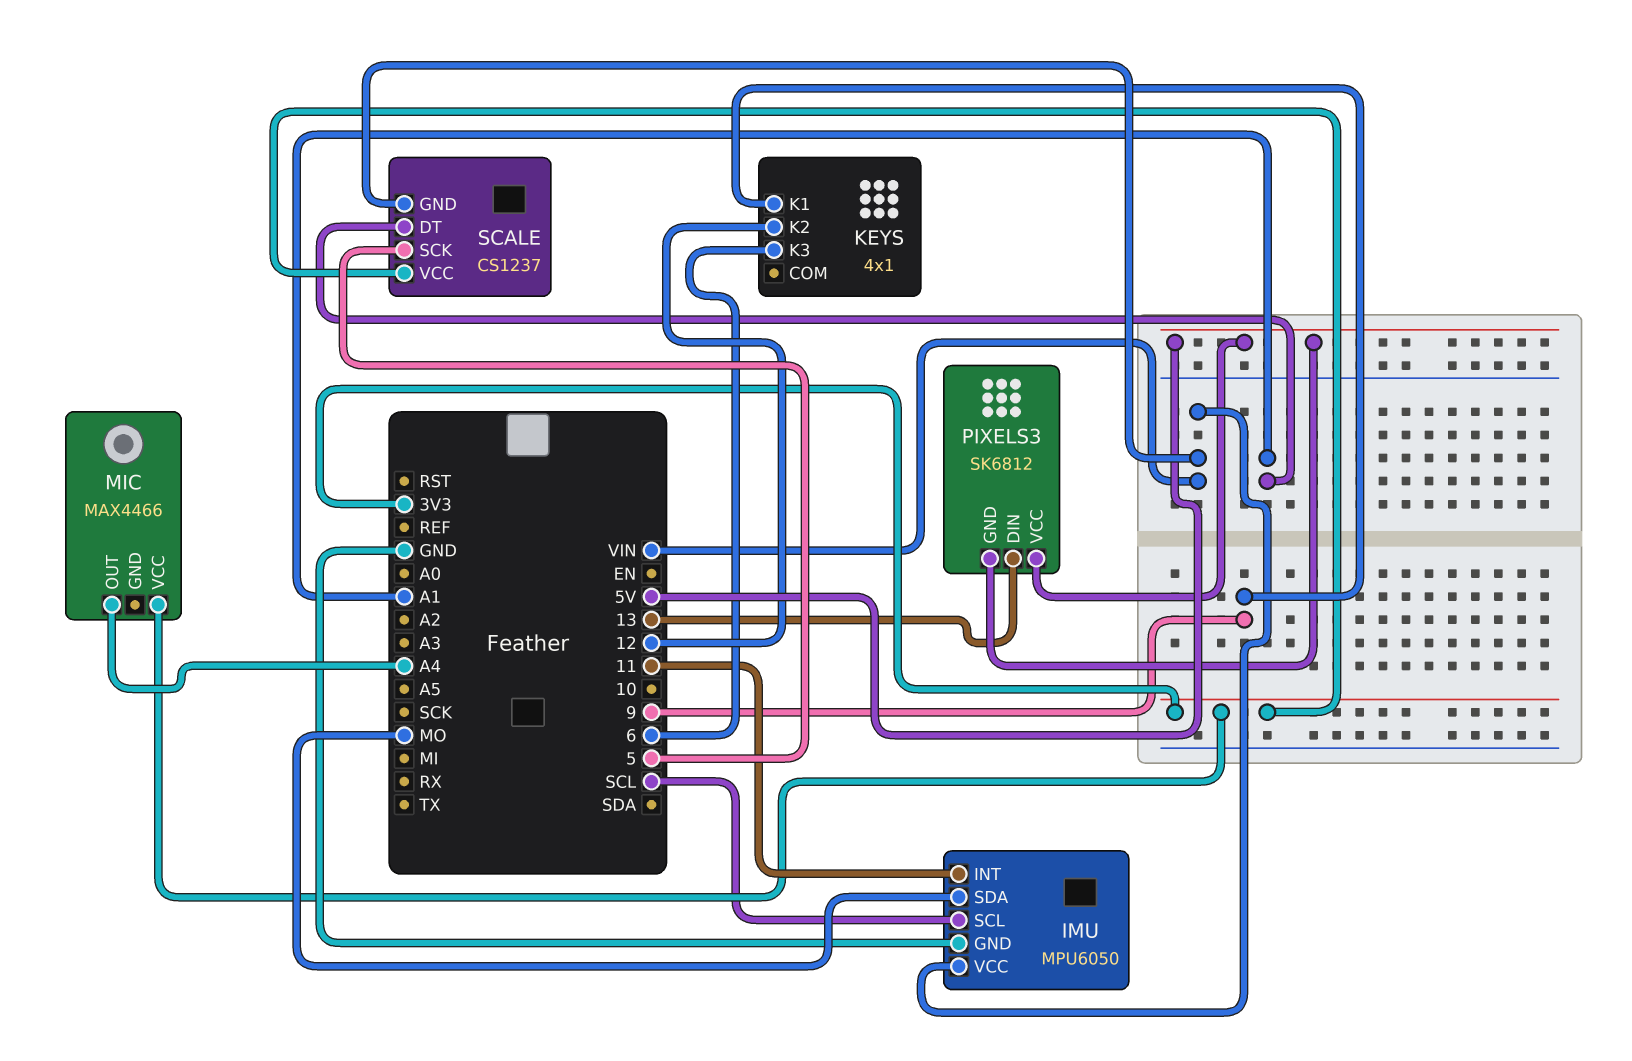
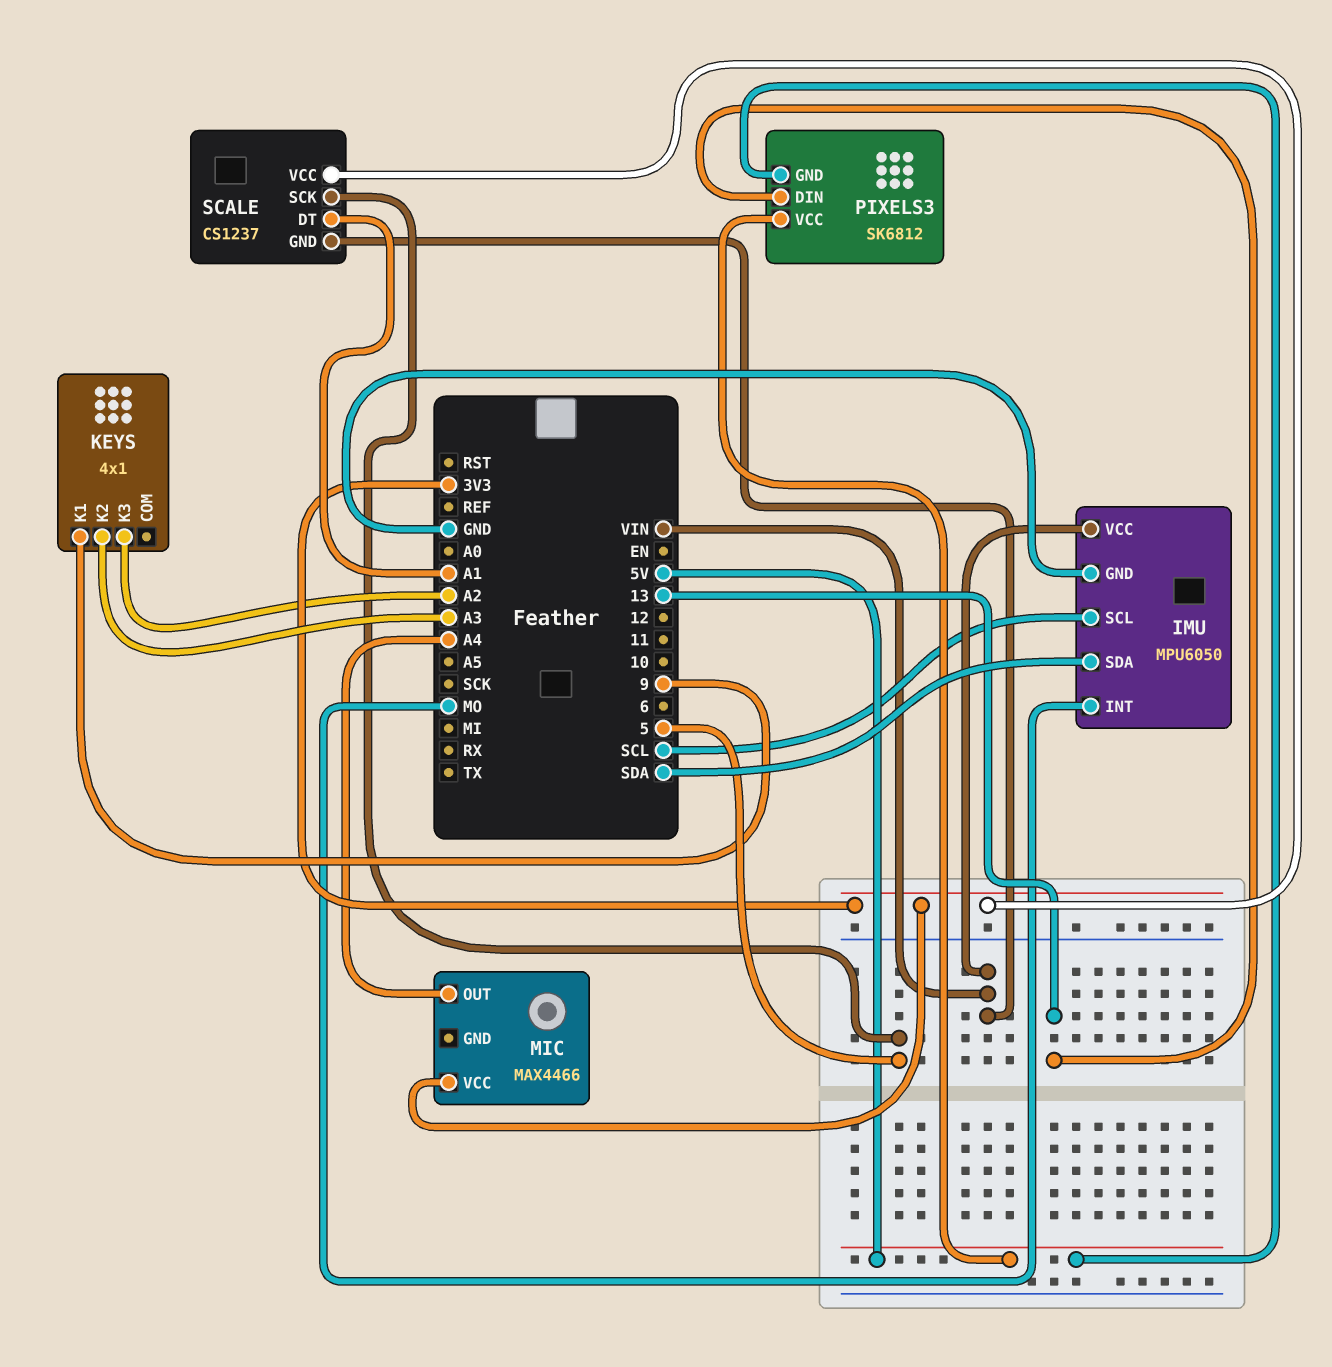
IMU pin INT: 11 -> MO
IMU pin SDA: MO -> SDA
KEYS pin K2: 12 -> A3
KEYS pin K3: 6 -> A2

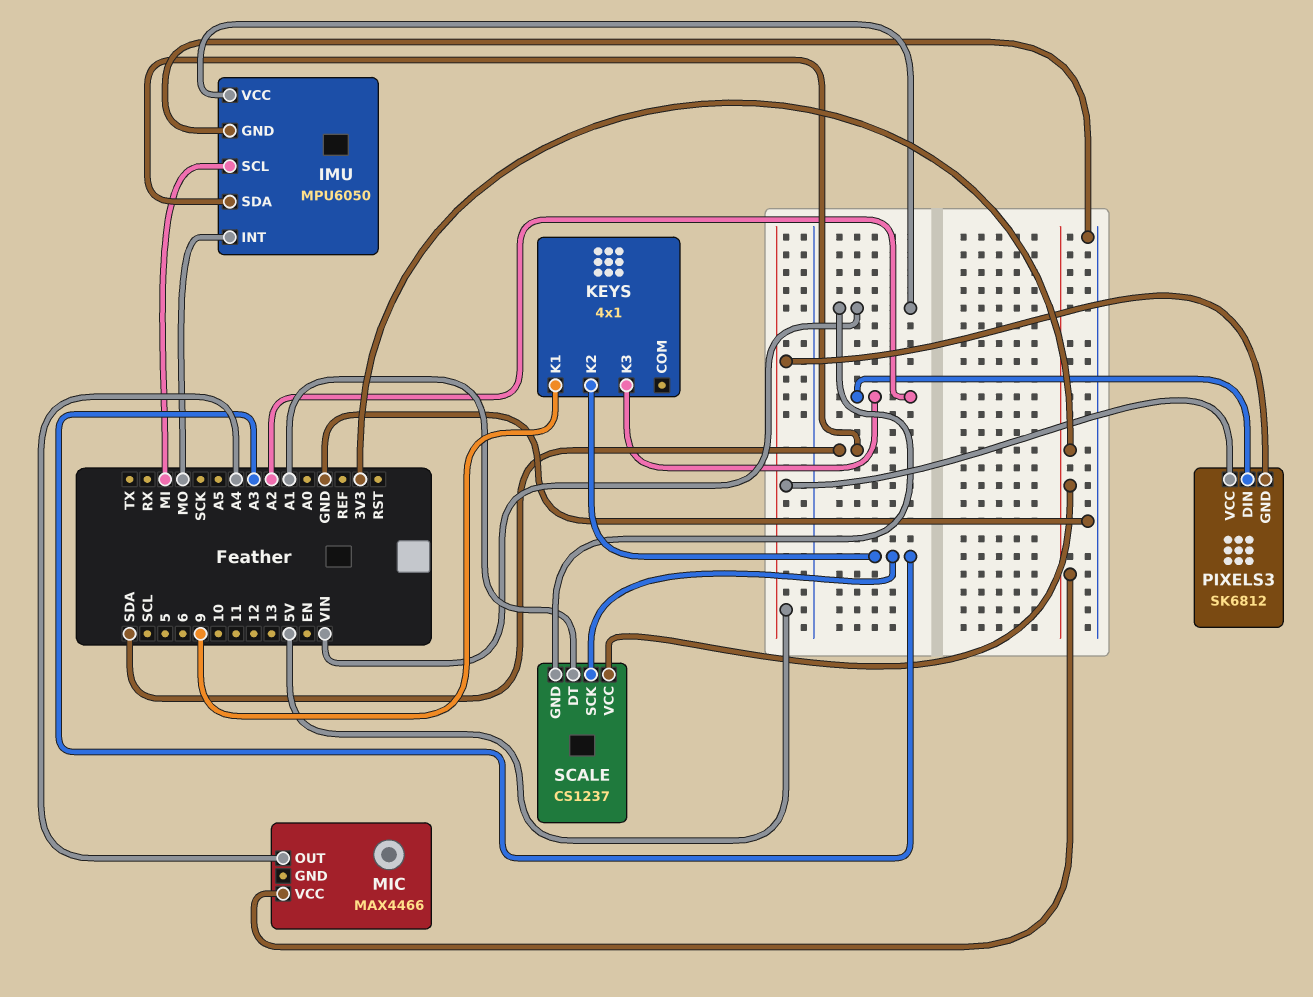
IMU pin SCL: SCL -> MI
PIXELS3 pin DIN: 13 -> A2
SCALE pin SCK: 5 -> A3

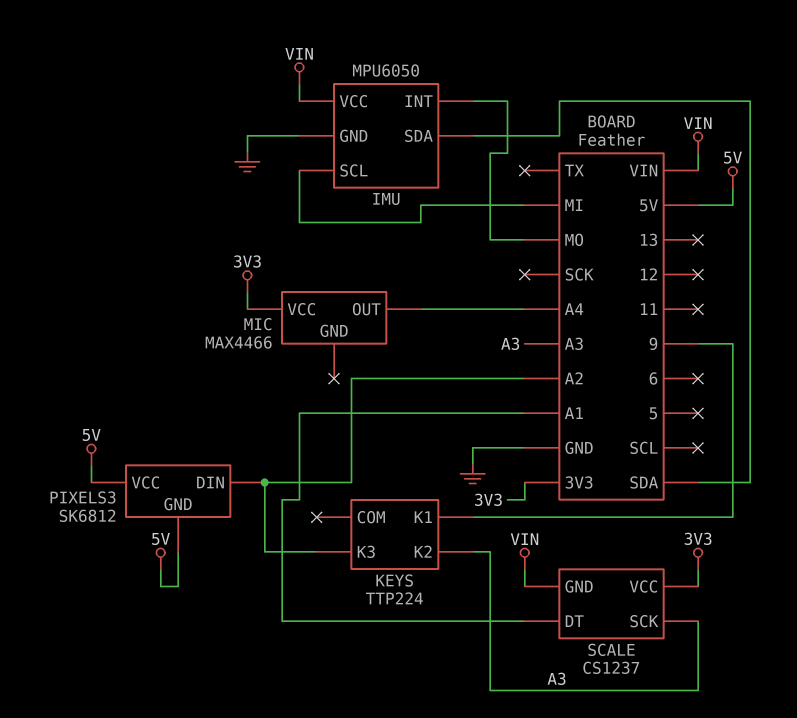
KEYS: 4x1 -> TTP224

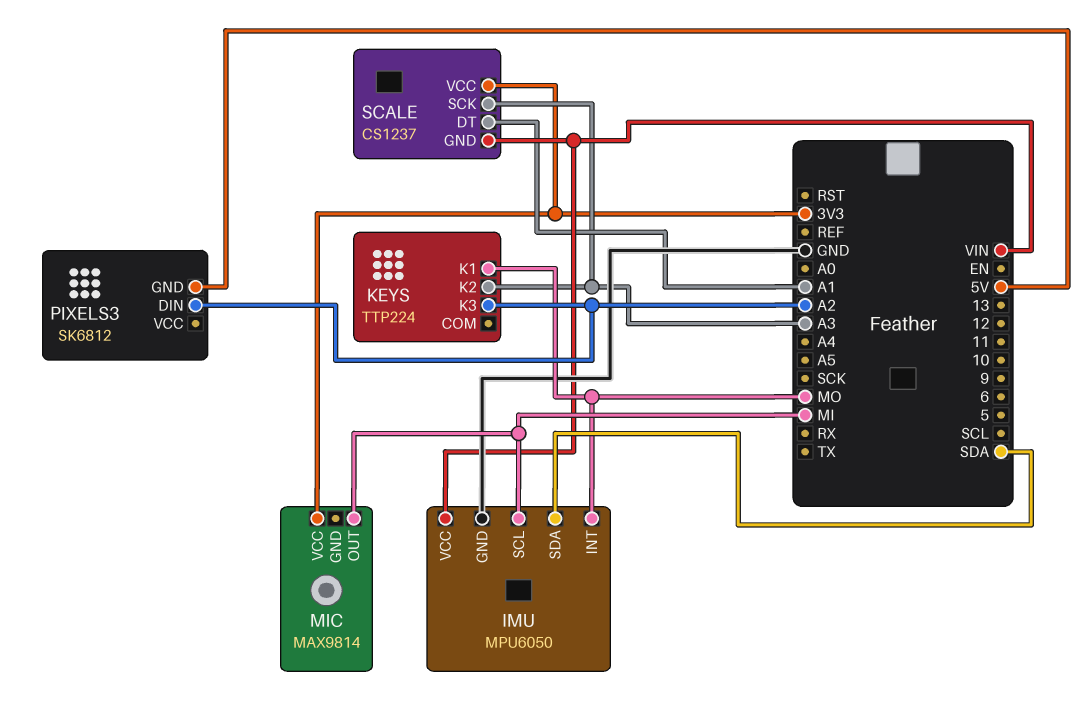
KEYS pin K1: 9 -> MO
MIC: MAX4466 -> MAX9814
MIC pin OUT: A4 -> MI
PIXELS3 pin VCC: 5V -> none

